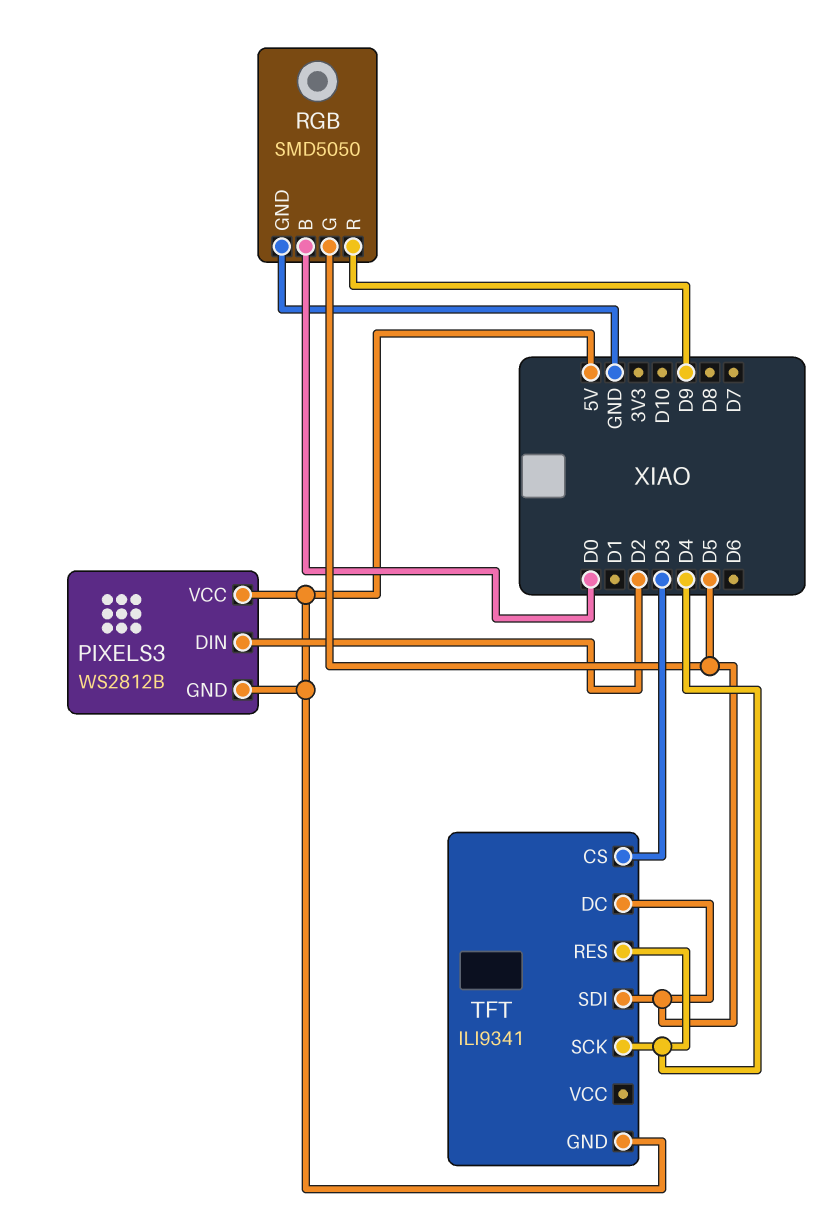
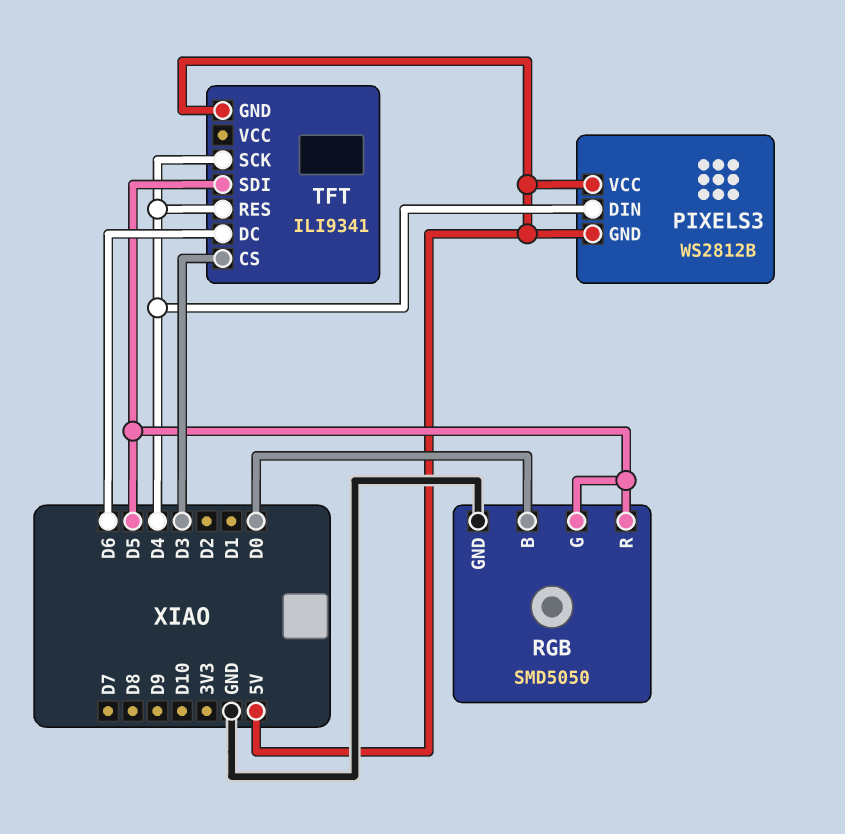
PIXELS3 pin DIN: D2 -> D4
RGB pin R: D9 -> D5
TFT pin DC: D5 -> D6

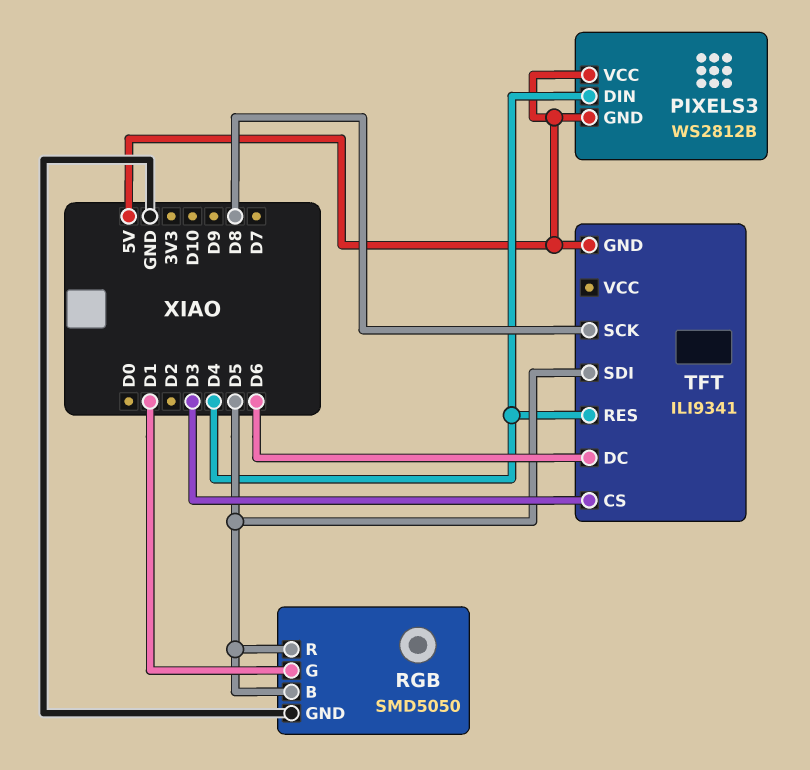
RGB pin B: D0 -> D5
RGB pin G: D5 -> D1
TFT pin SCK: D4 -> D8

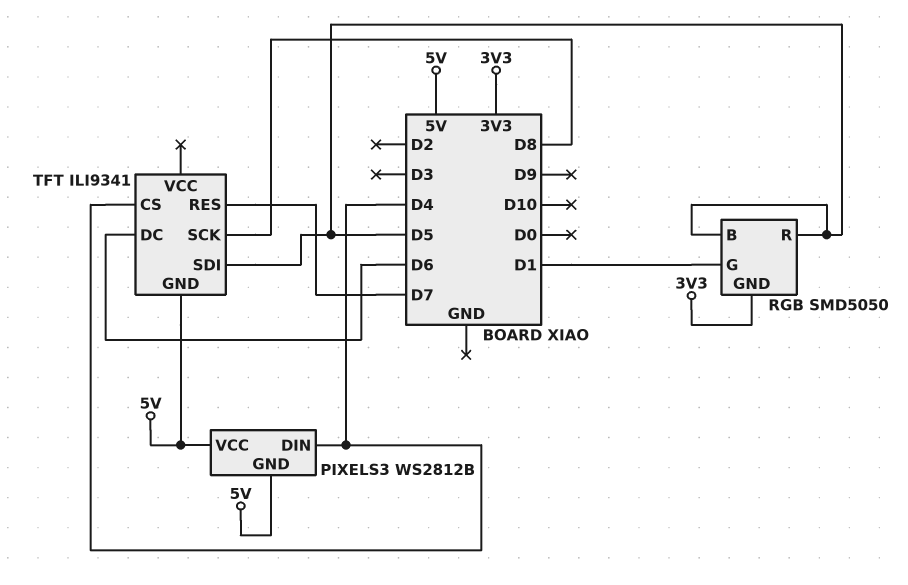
RGB pin GND: GND -> 3V3
TFT pin CS: D3 -> D4
TFT pin RES: D4 -> D7

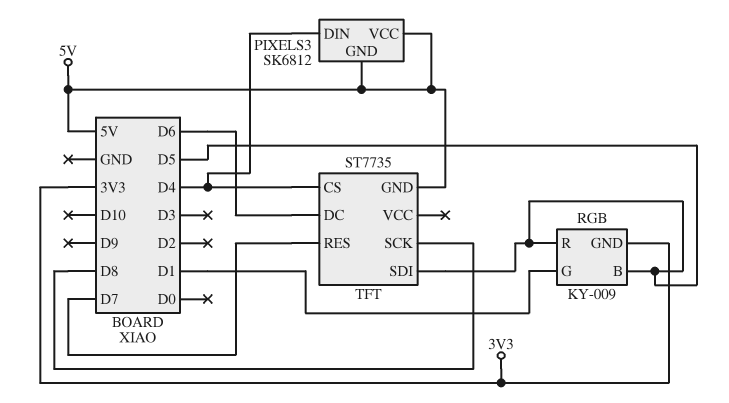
PIXELS3: WS2812B -> SK6812
RGB: SMD5050 -> KY-009
TFT: ILI9341 -> ST7735

